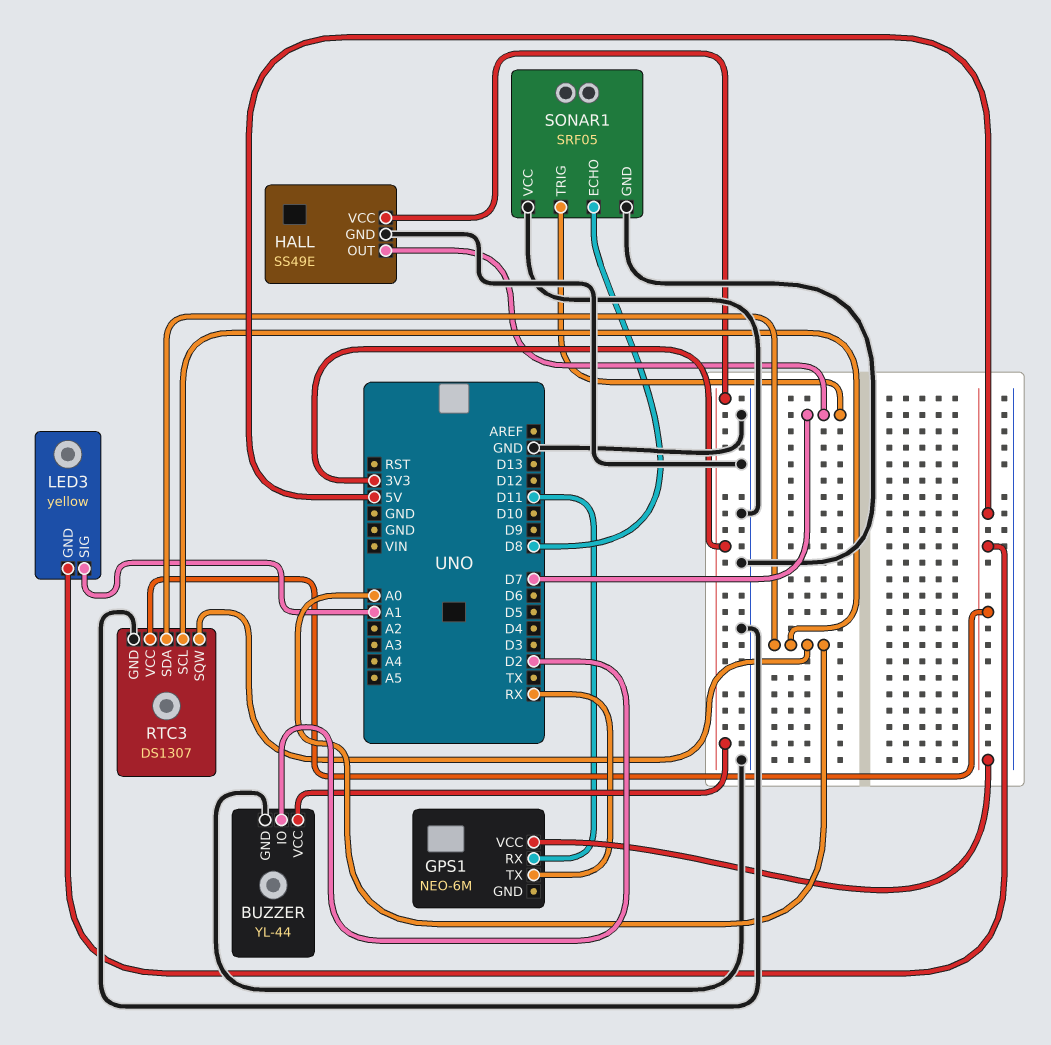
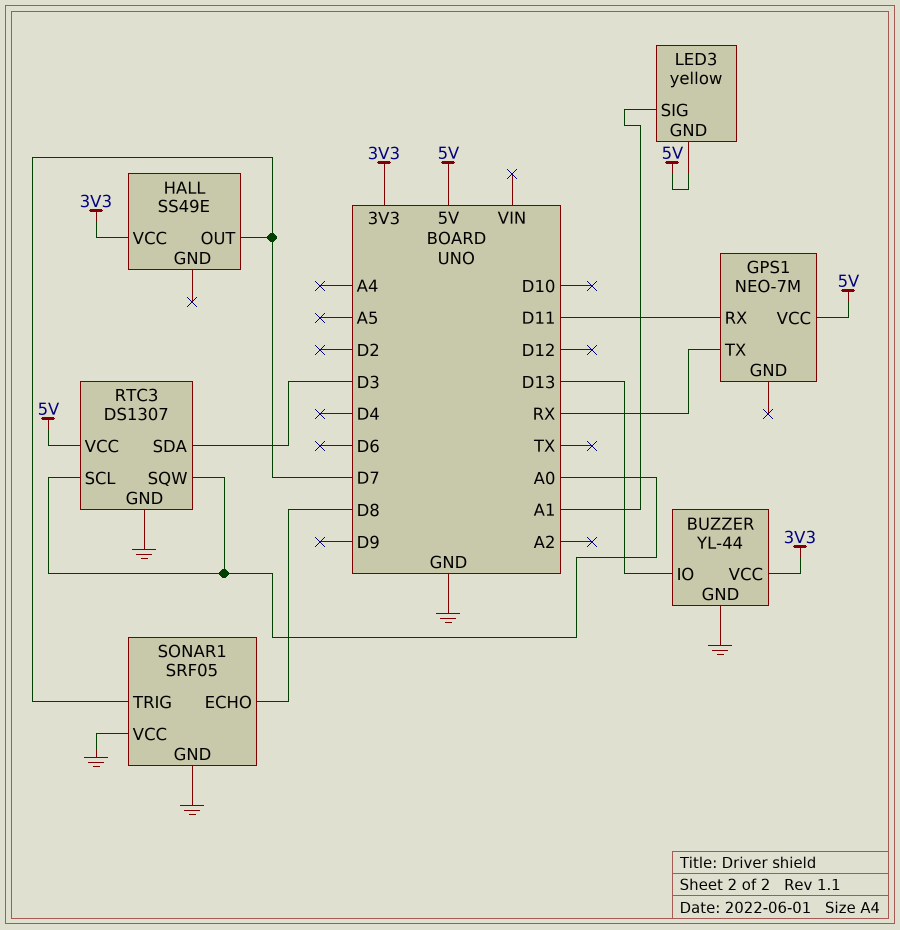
BUZZER pin IO: D2 -> D13
GPS1: NEO-6M -> NEO-7M
HALL pin GND: GND -> none
RTC3 pin SDA: A0 -> D3

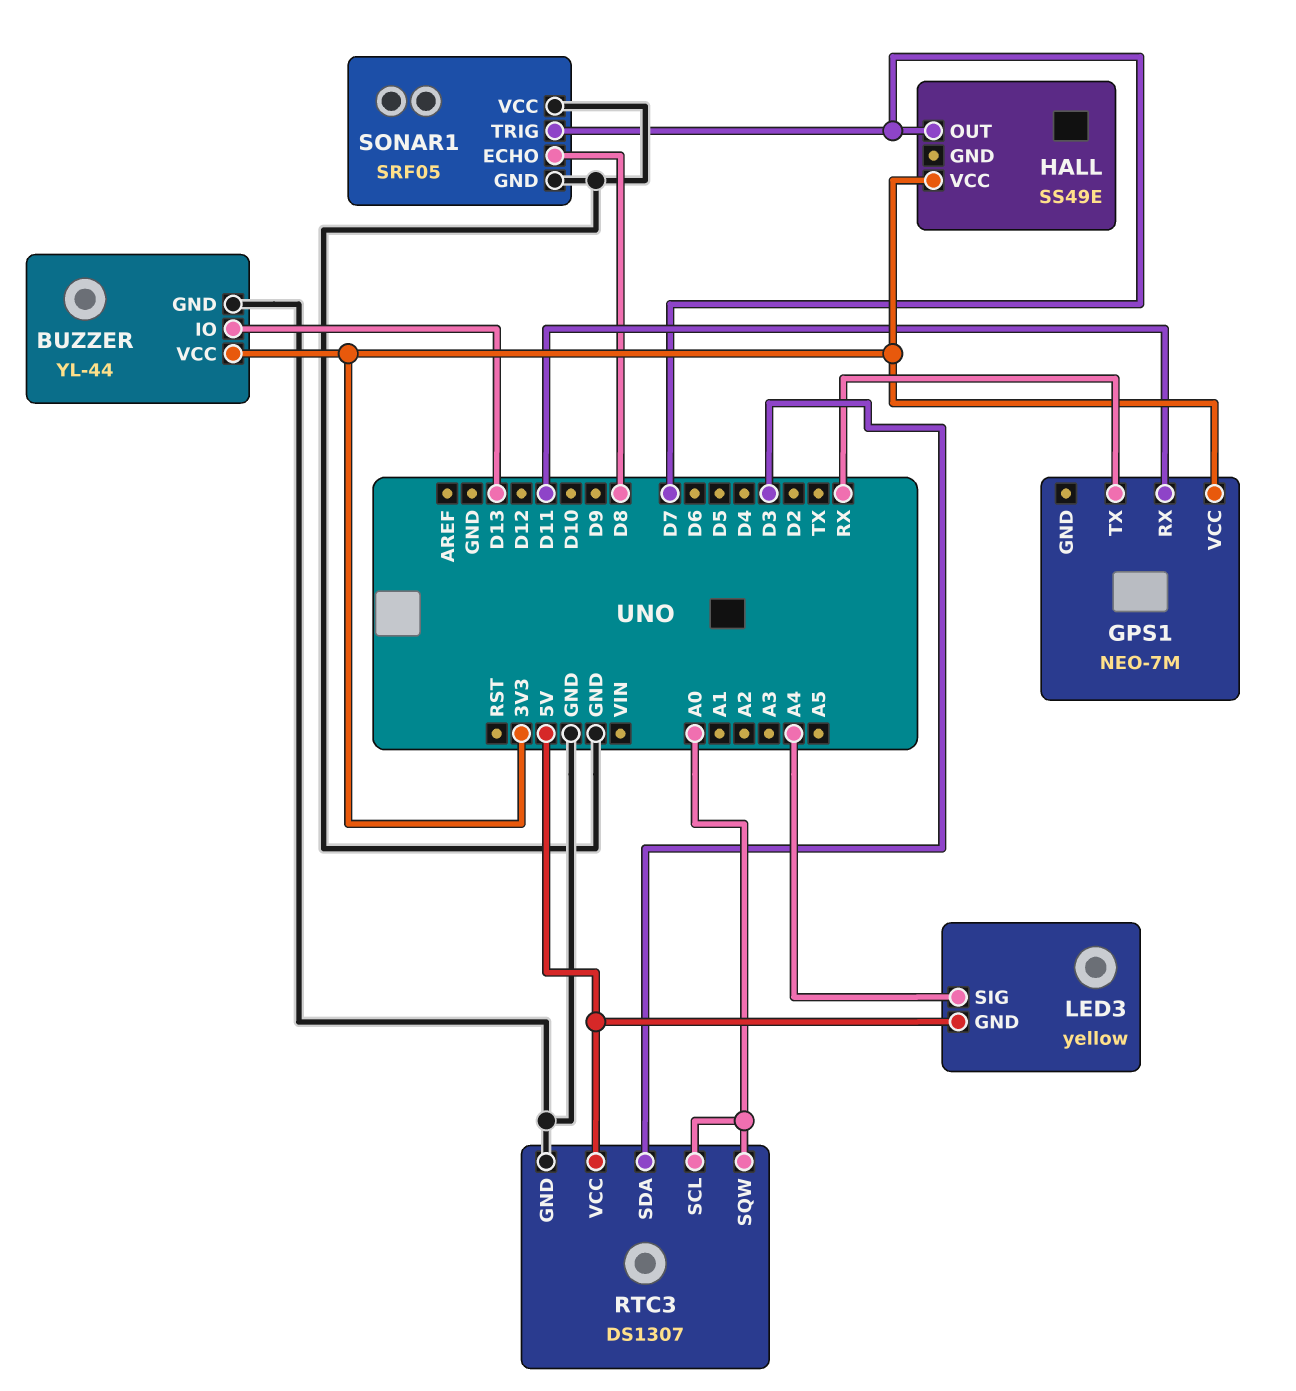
GPS1 pin VCC: 5V -> 3V3
LED3 pin SIG: A1 -> A4

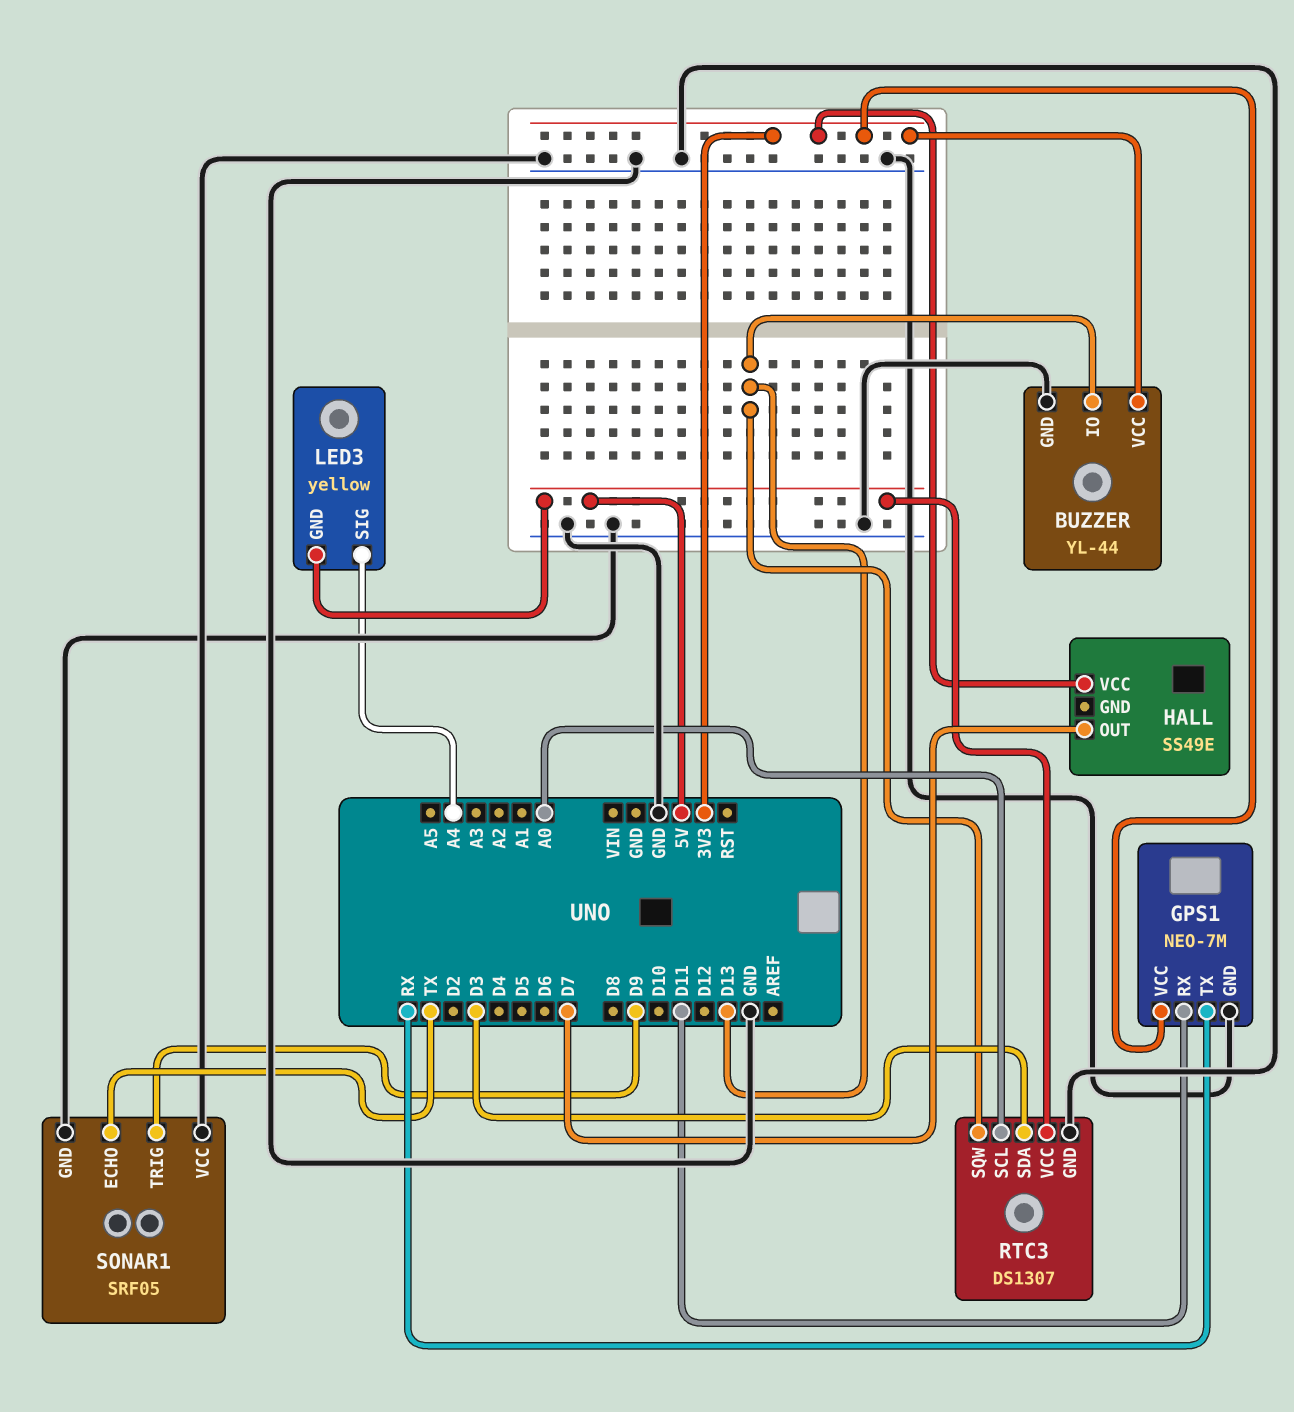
GPS1 pin GND: none -> GND
RTC3 pin SQW: A0 -> D13
SONAR1 pin ECHO: D8 -> TX
SONAR1 pin TRIG: D7 -> D9

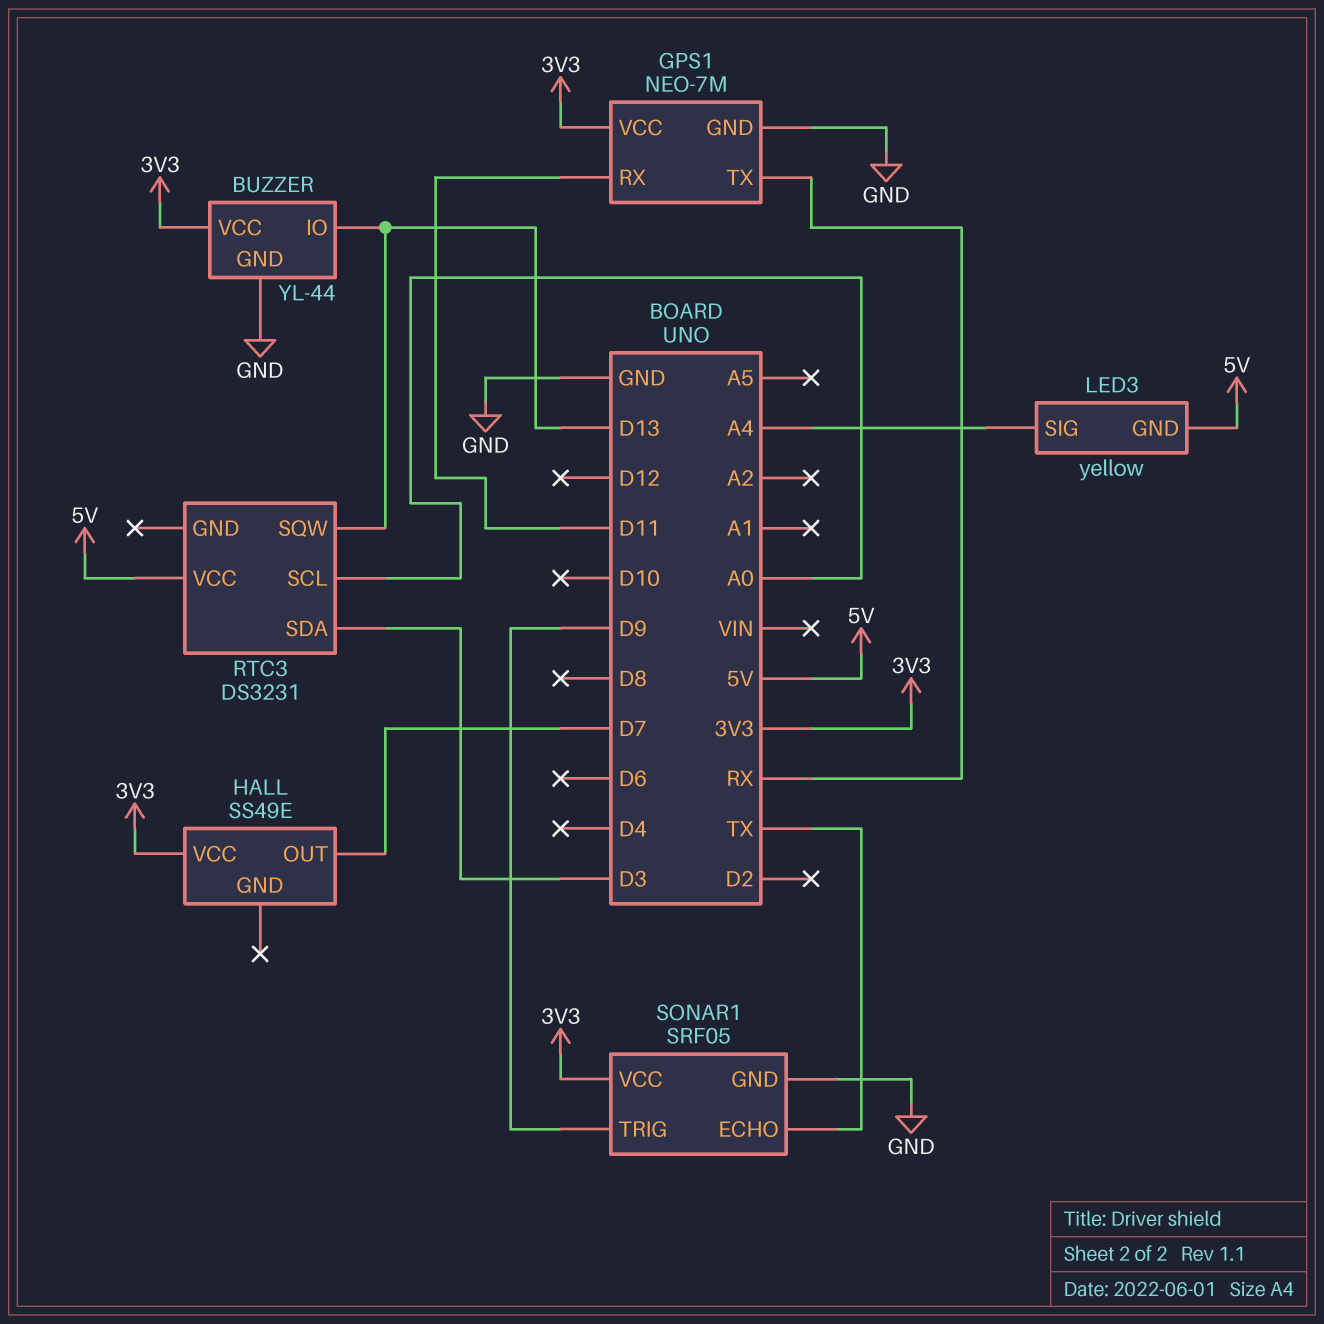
RTC3: DS1307 -> DS3231
RTC3 pin GND: GND -> none
SONAR1 pin VCC: GND -> 3V3

